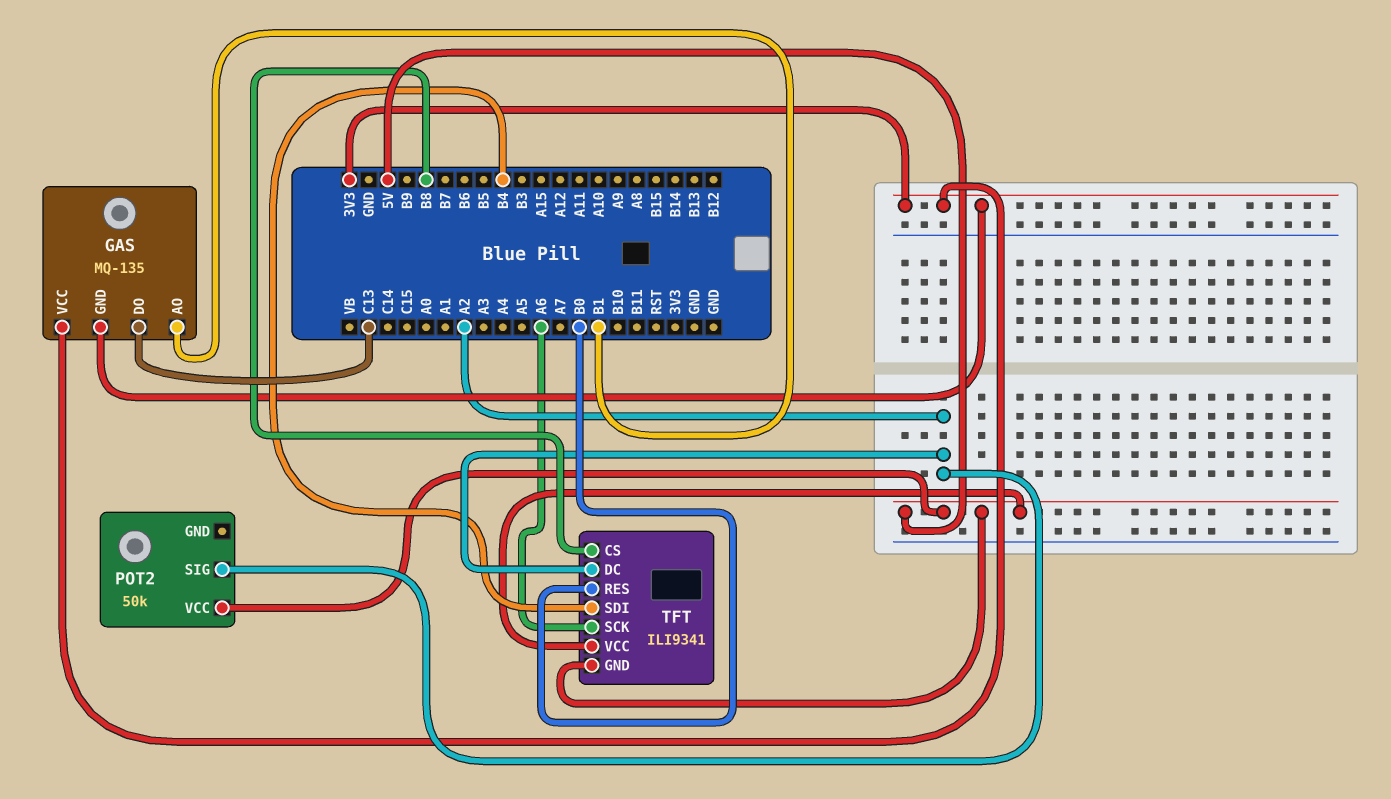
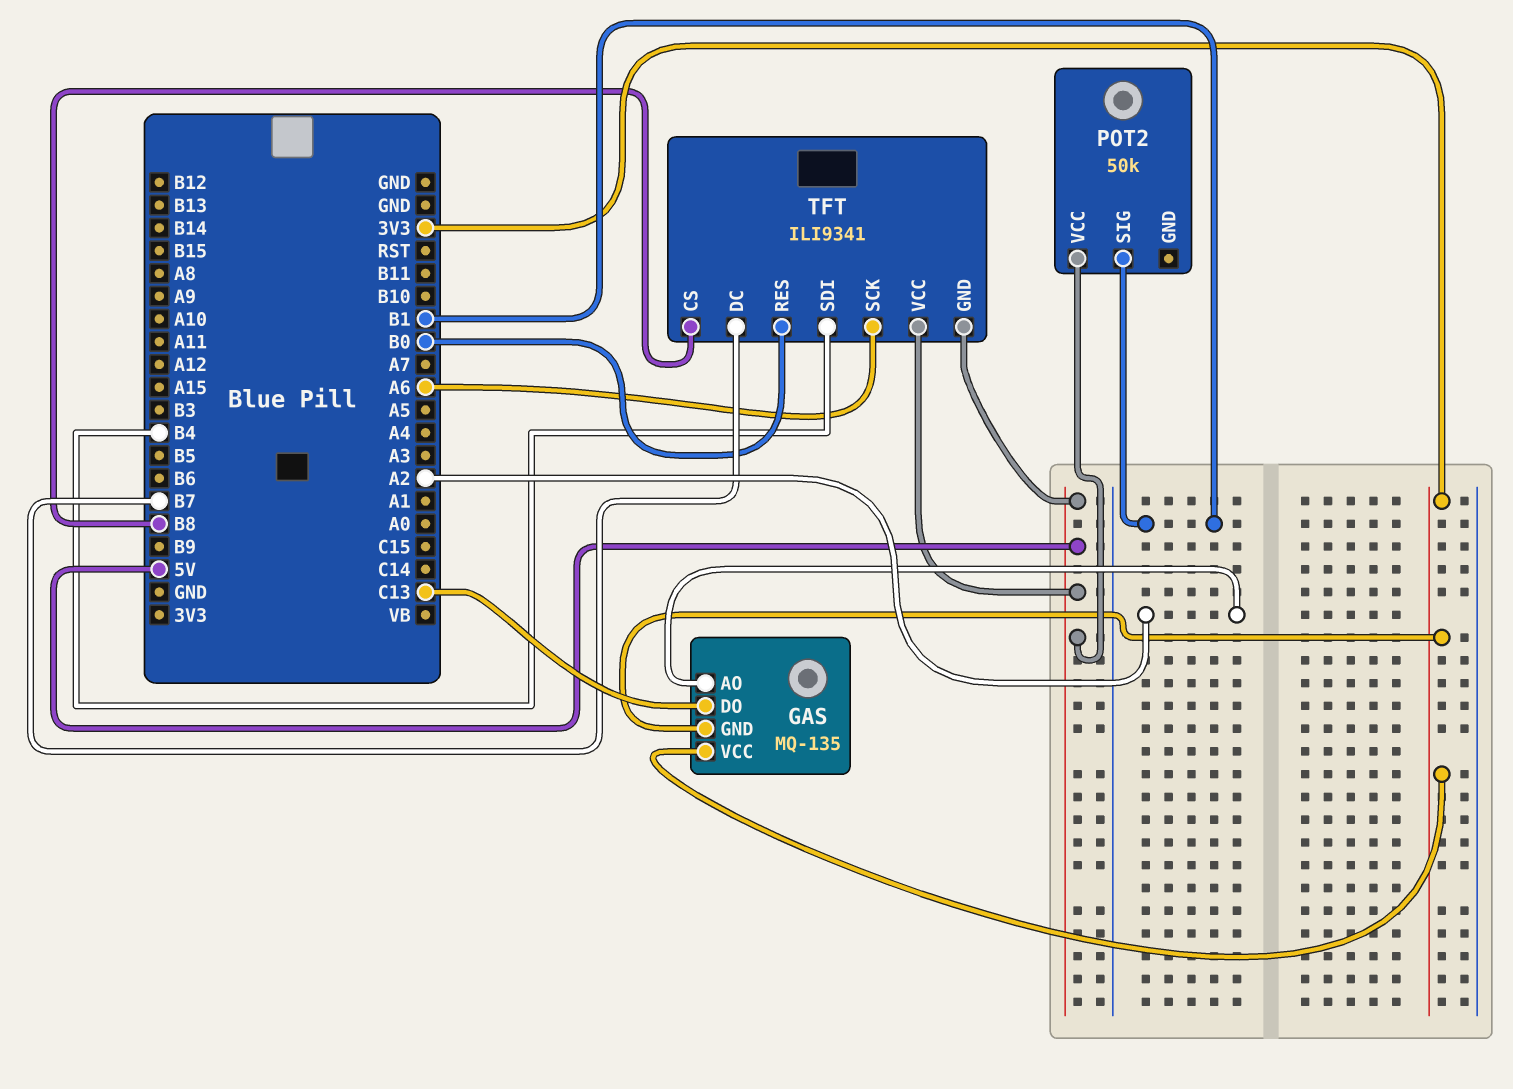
GAS pin AO: B1 -> A2
POT2 pin SIG: A2 -> B1
TFT pin DC: A2 -> B7

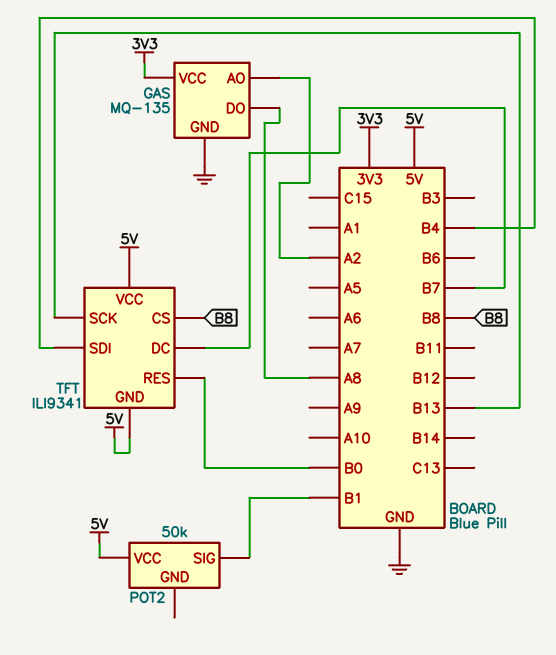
GAS pin DO: C13 -> A8
GAS pin GND: 3V3 -> GND
TFT pin SCK: A6 -> B13

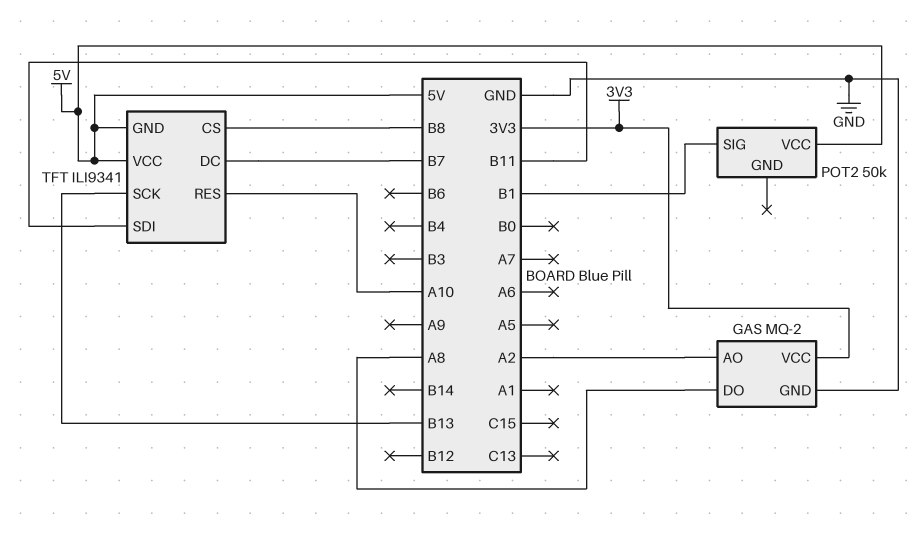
GAS: MQ-135 -> MQ-2
TFT pin RES: B0 -> A10
TFT pin SDI: B4 -> B11

